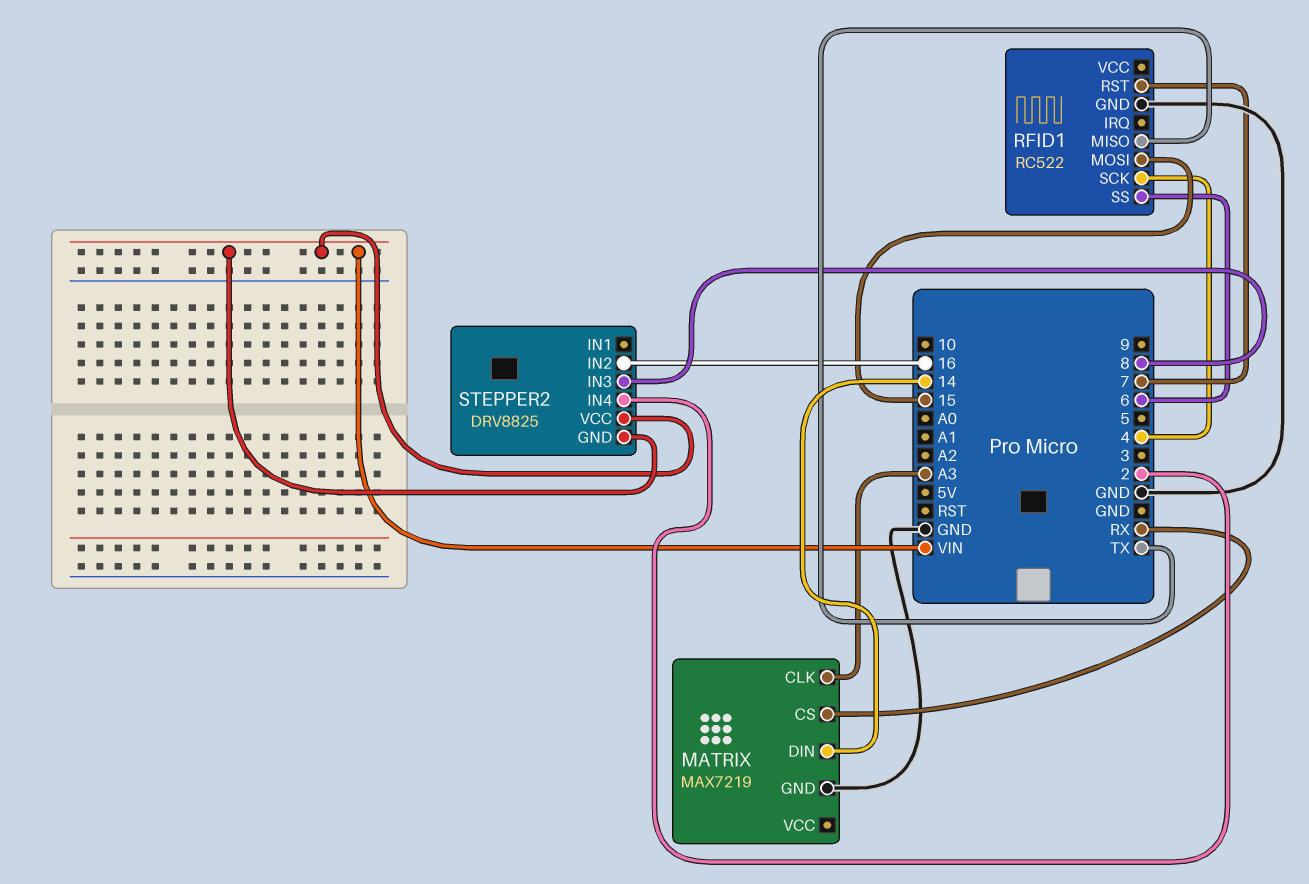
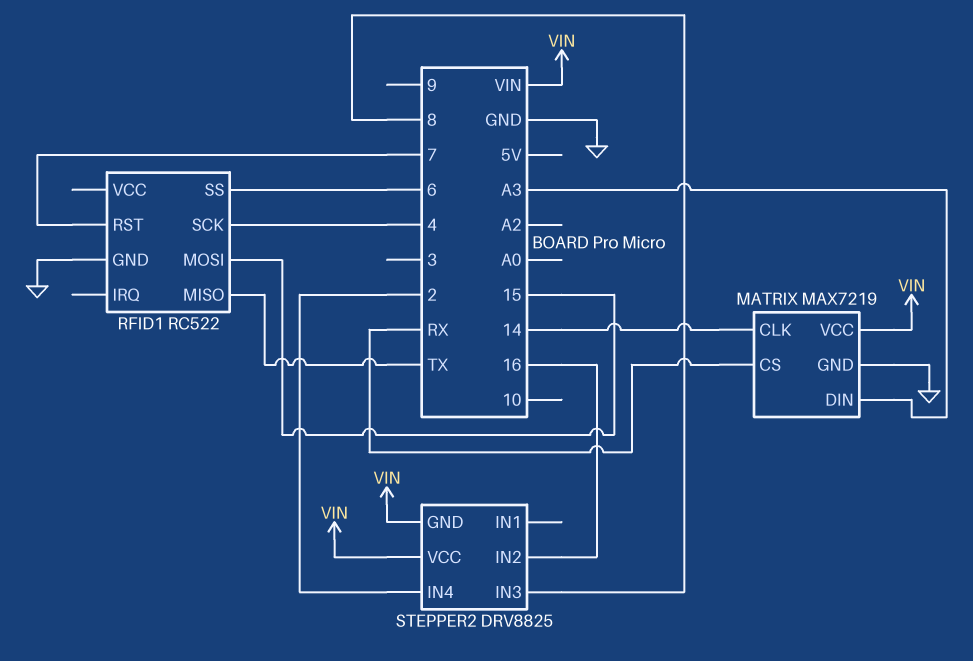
MATRIX pin CLK: A3 -> 14
MATRIX pin DIN: 14 -> A3
MATRIX pin VCC: none -> VIN

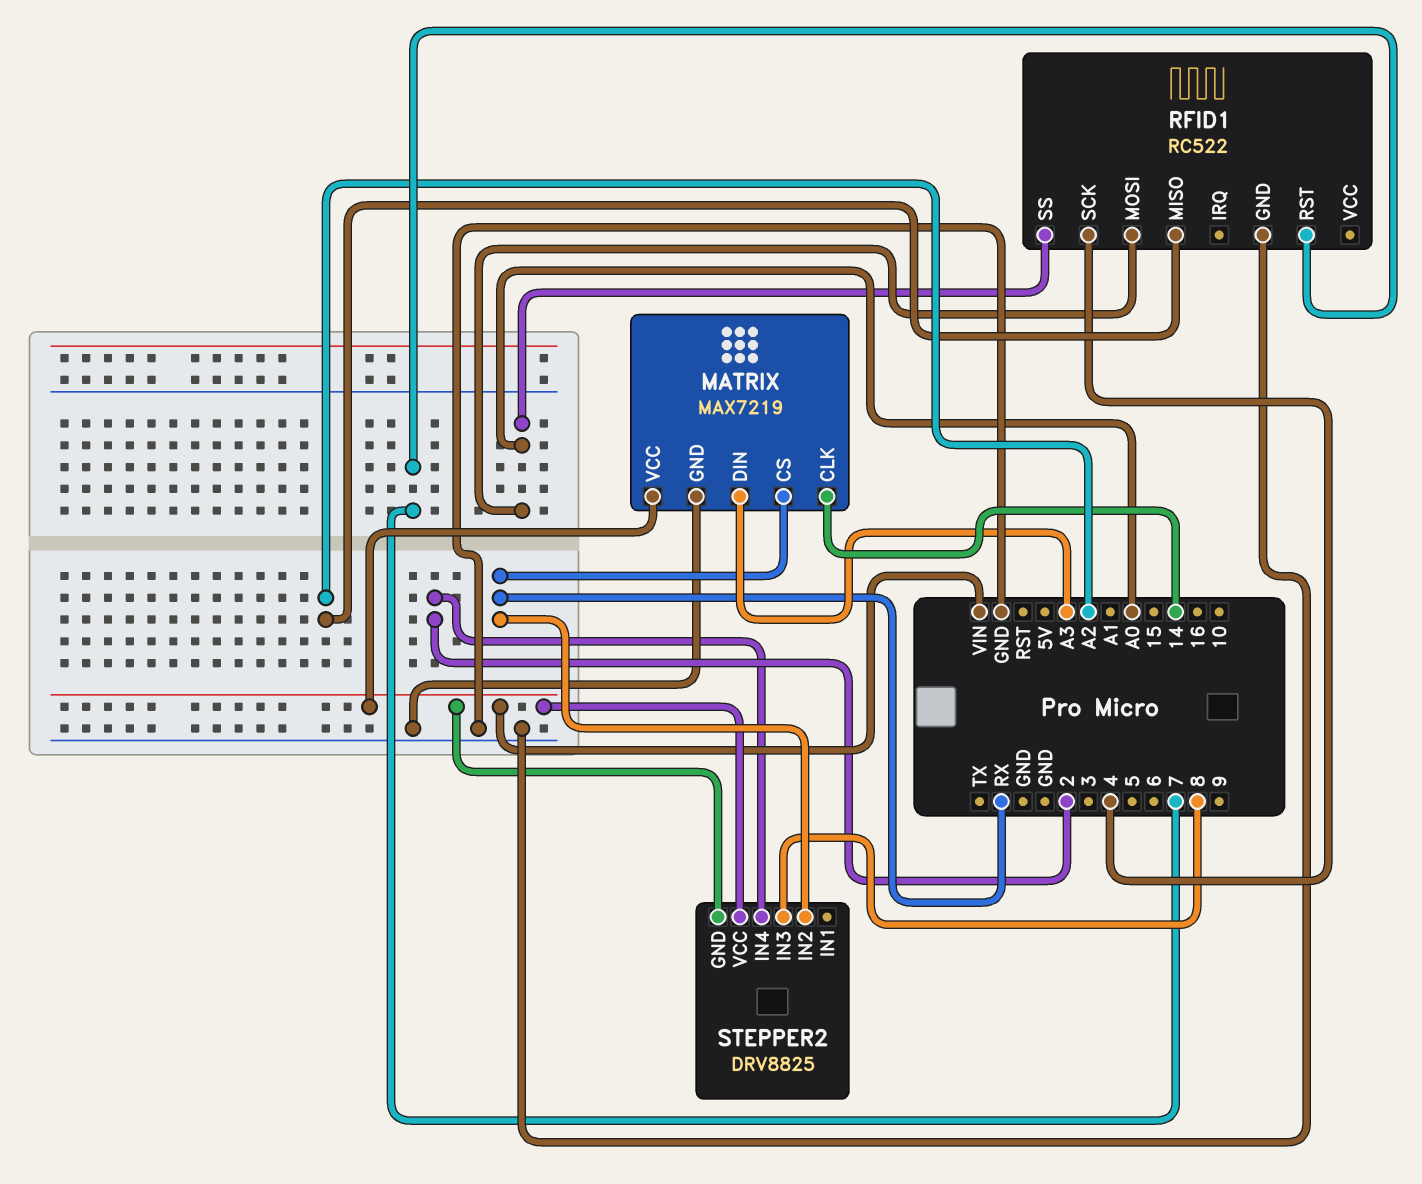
RFID1 pin MISO: TX -> A2
RFID1 pin MOSI: 15 -> A0
RFID1 pin SS: 6 -> A0
STEPPER2 pin IN2: 16 -> RX

